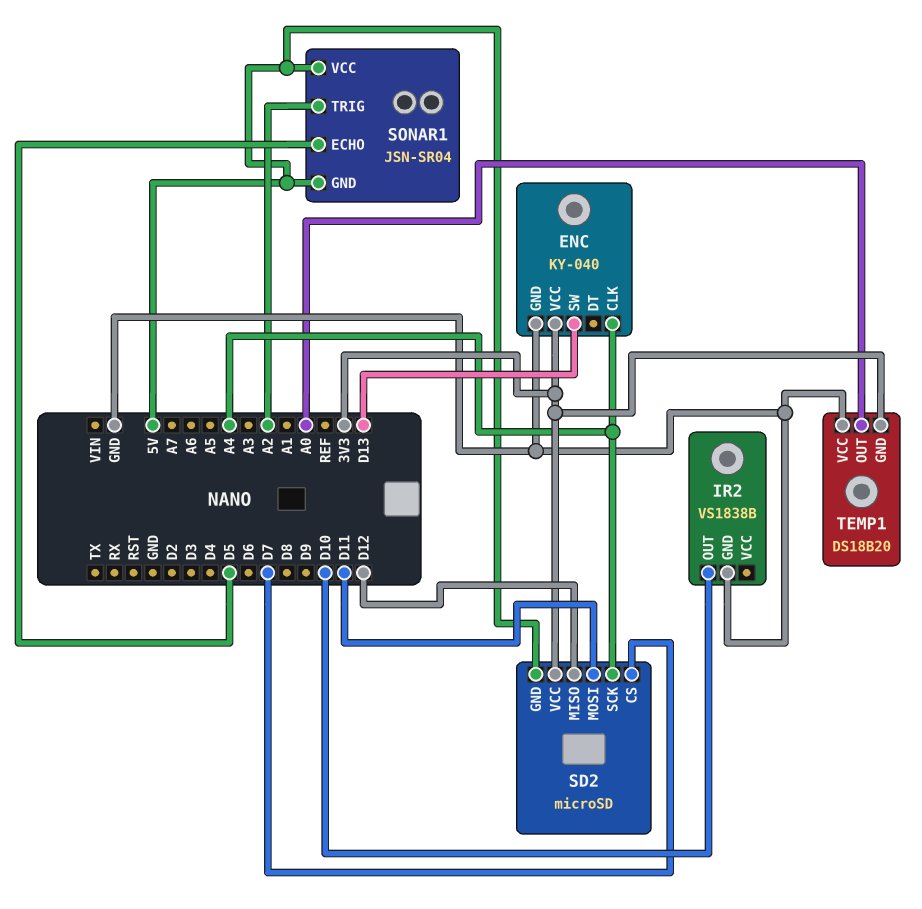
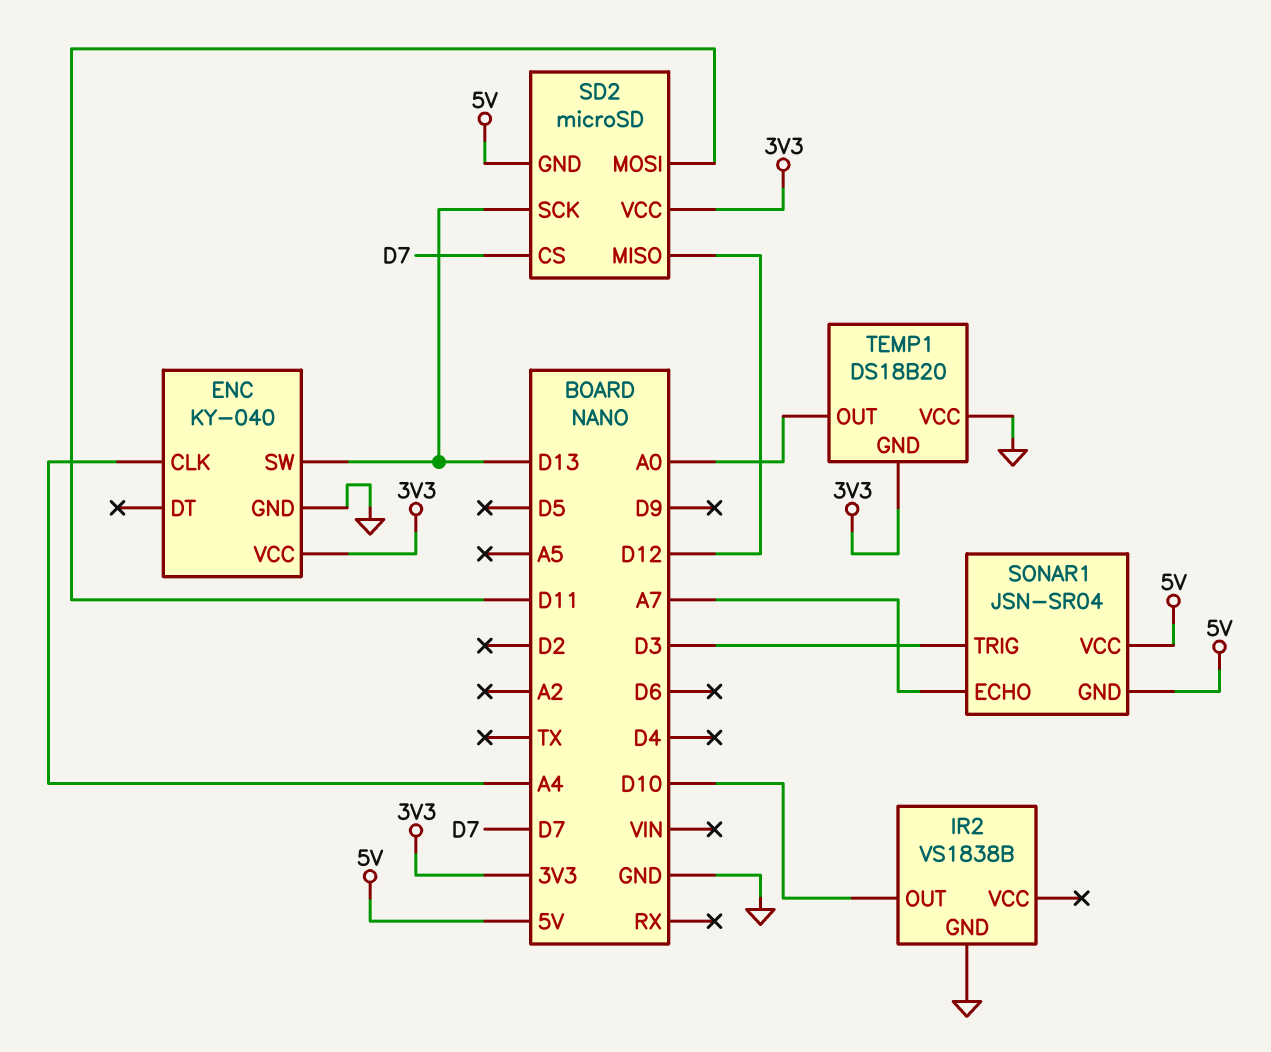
SD2 pin SCK: A4 -> D13
SONAR1 pin ECHO: D5 -> A7
SONAR1 pin TRIG: A2 -> D3

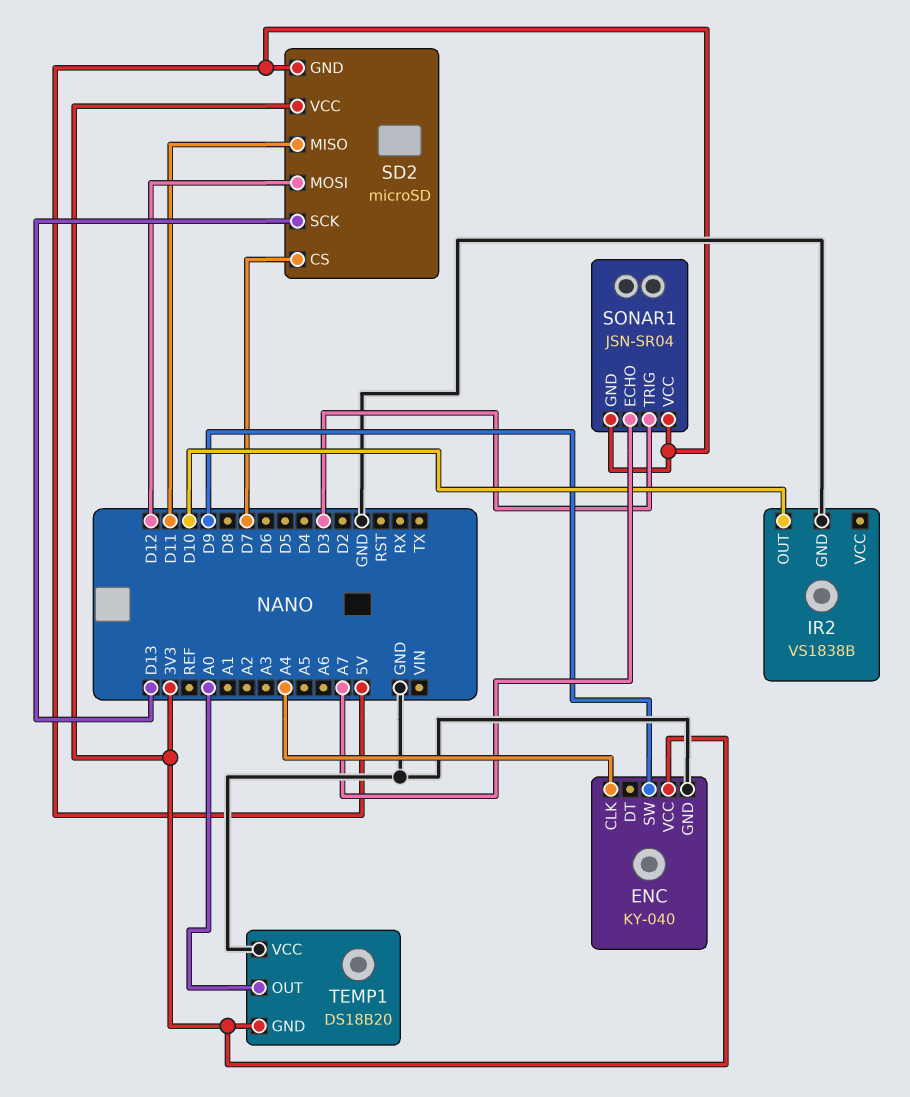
ENC pin SW: D13 -> D9
SD2 pin MISO: D12 -> D11
SD2 pin MOSI: D11 -> D12

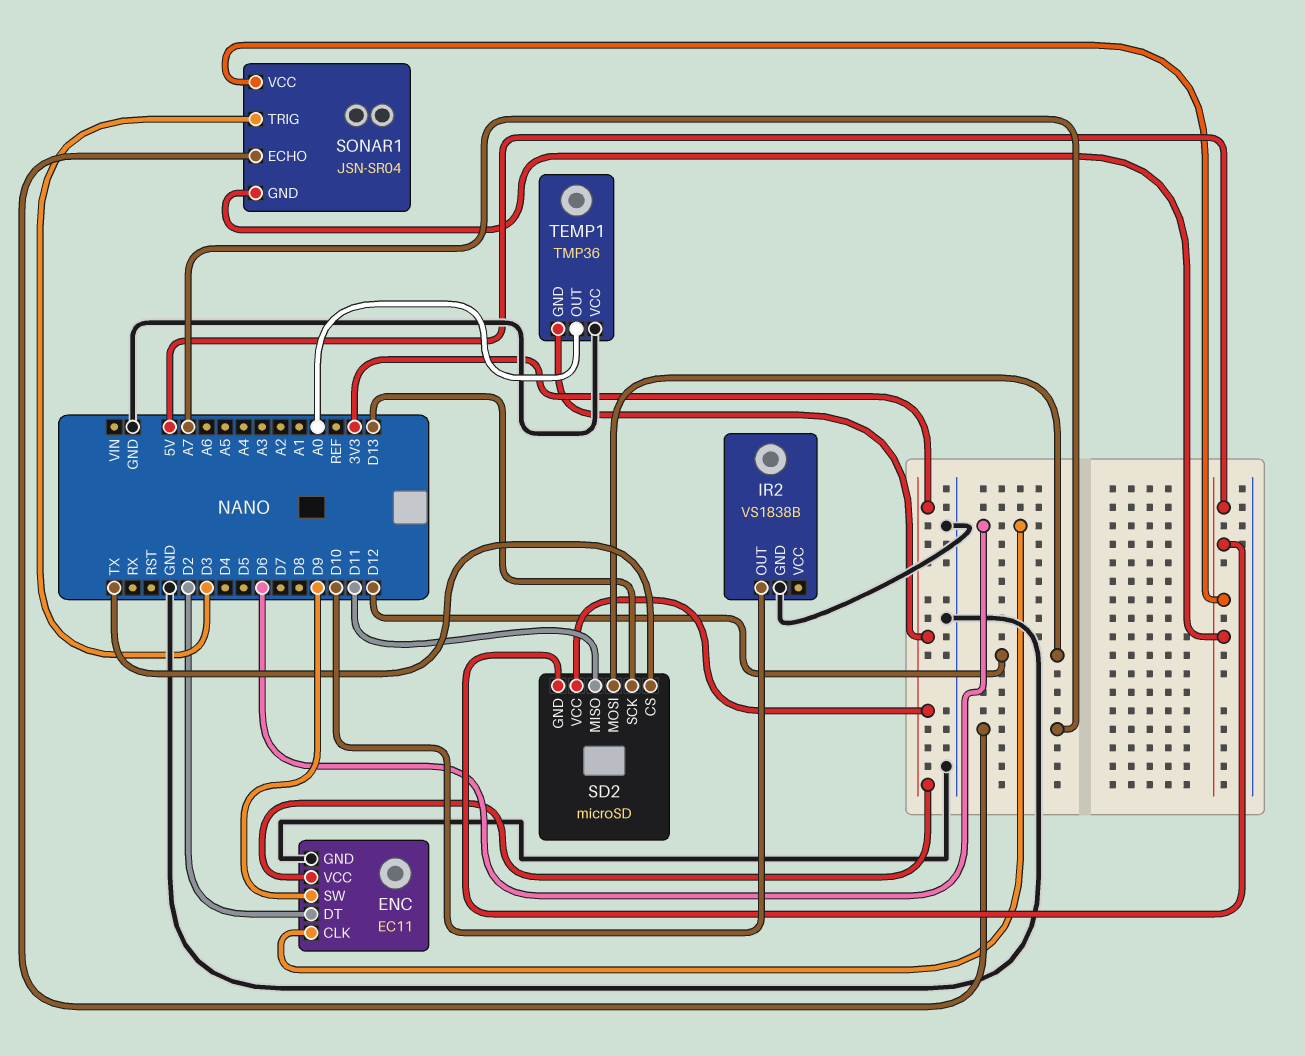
ENC: KY-040 -> EC11
ENC pin CLK: A4 -> D6
ENC pin DT: none -> D2
SD2 pin CS: D7 -> TX
TEMP1: DS18B20 -> TMP36

